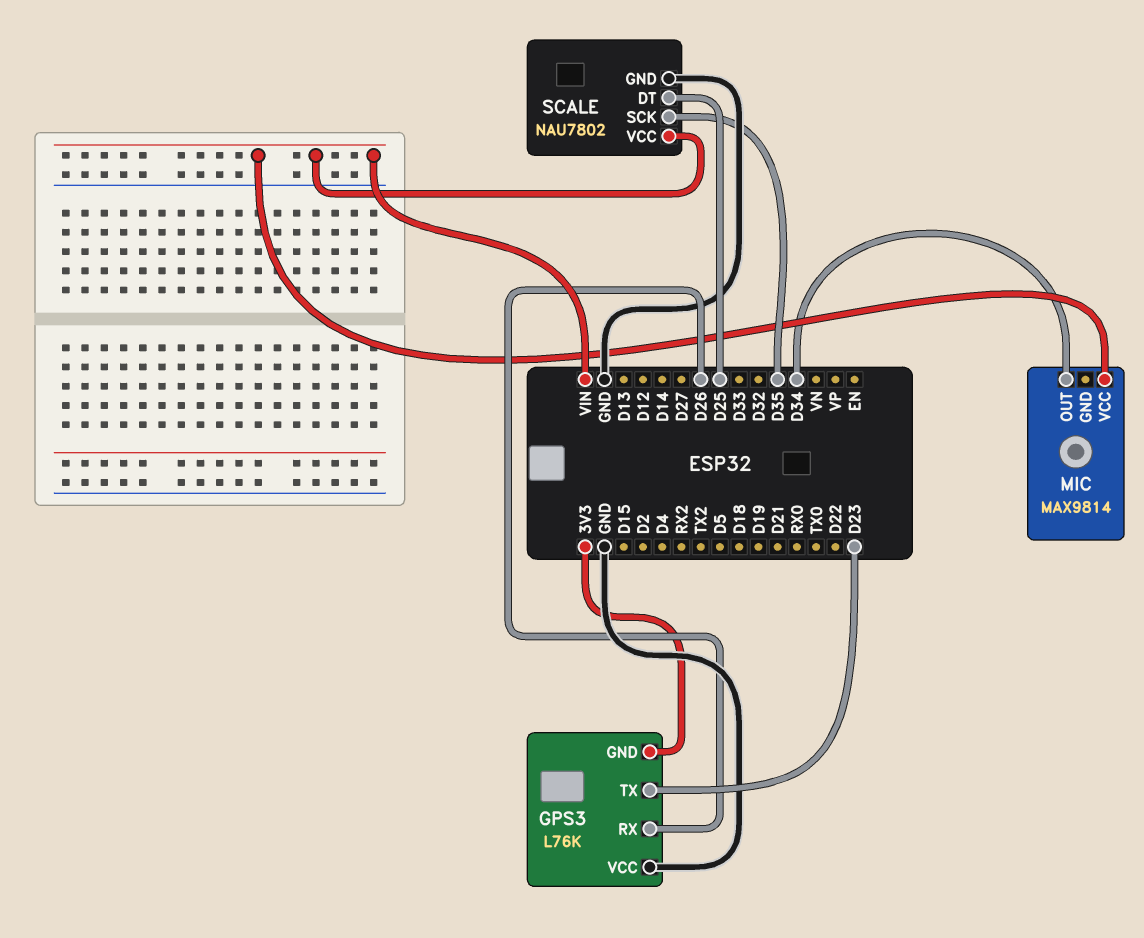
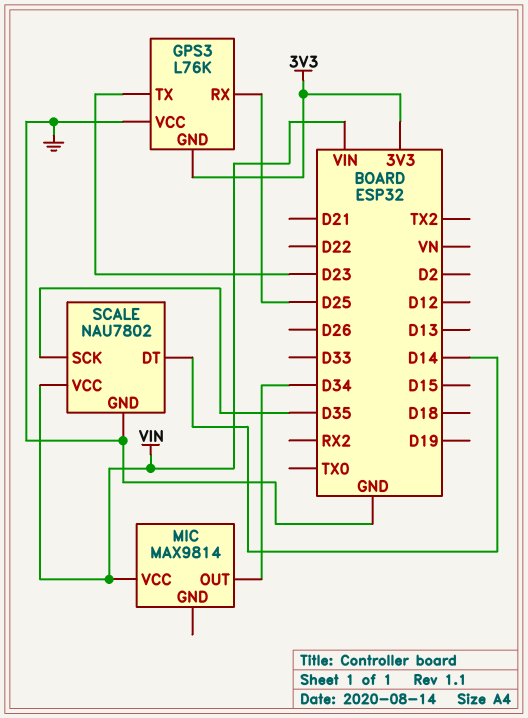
GPS3 pin RX: D26 -> D25
SCALE pin DT: D25 -> D14

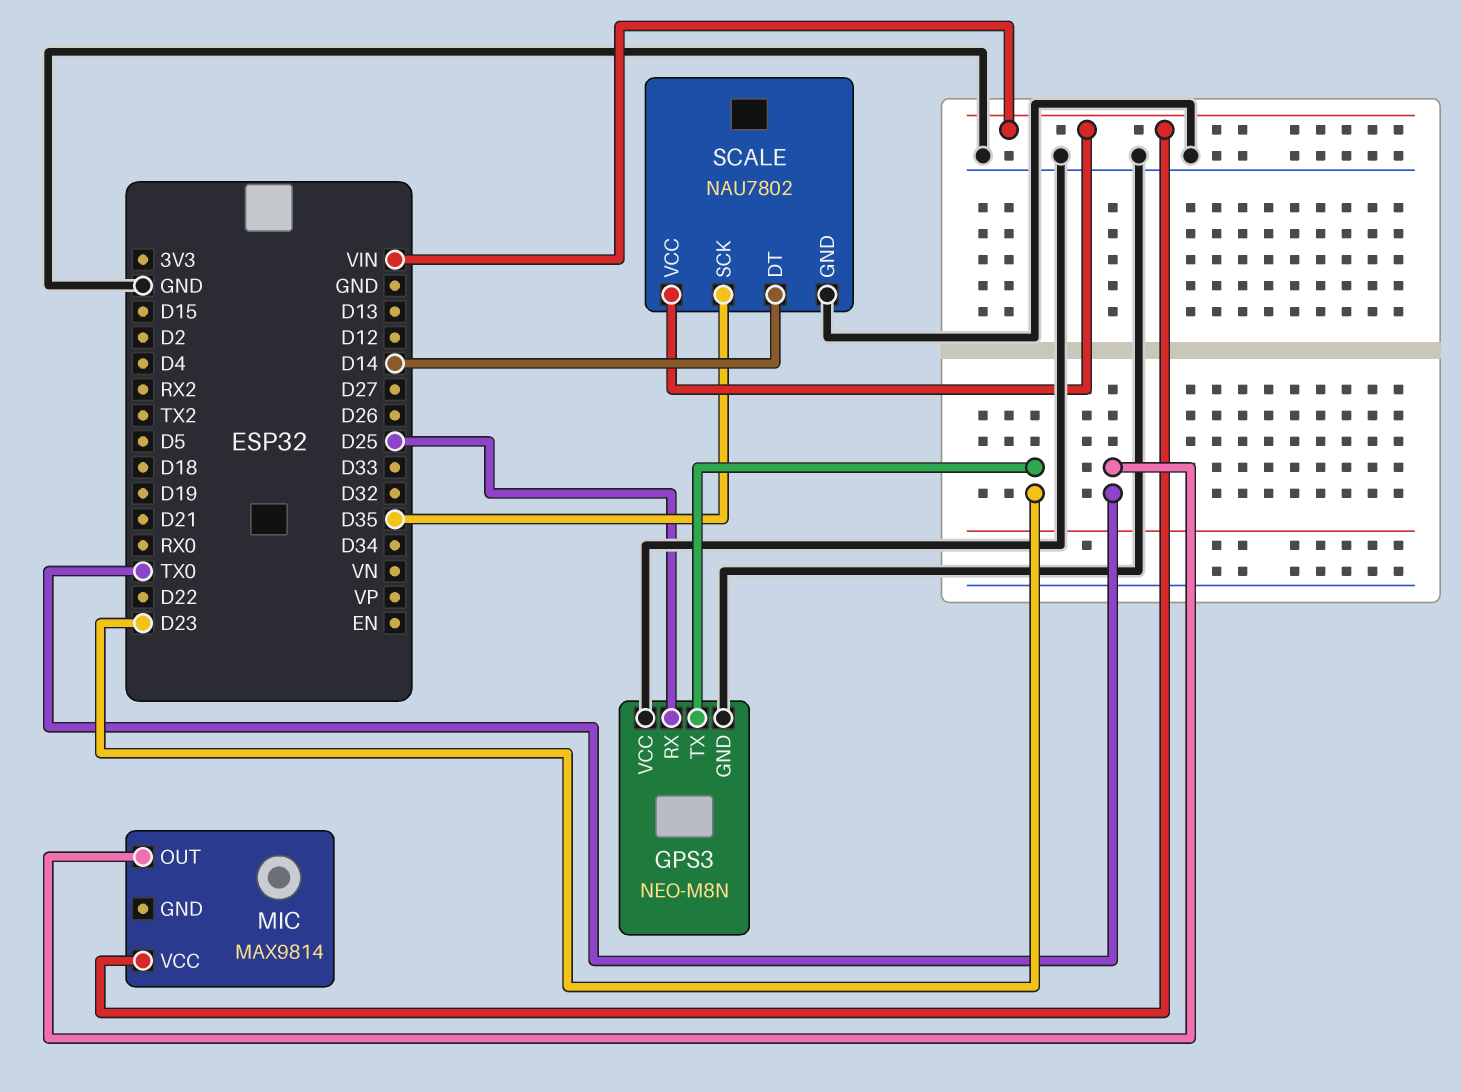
GPS3: L76K -> NEO-M8N
GPS3 pin GND: 3V3 -> GND
MIC pin OUT: D34 -> TX0

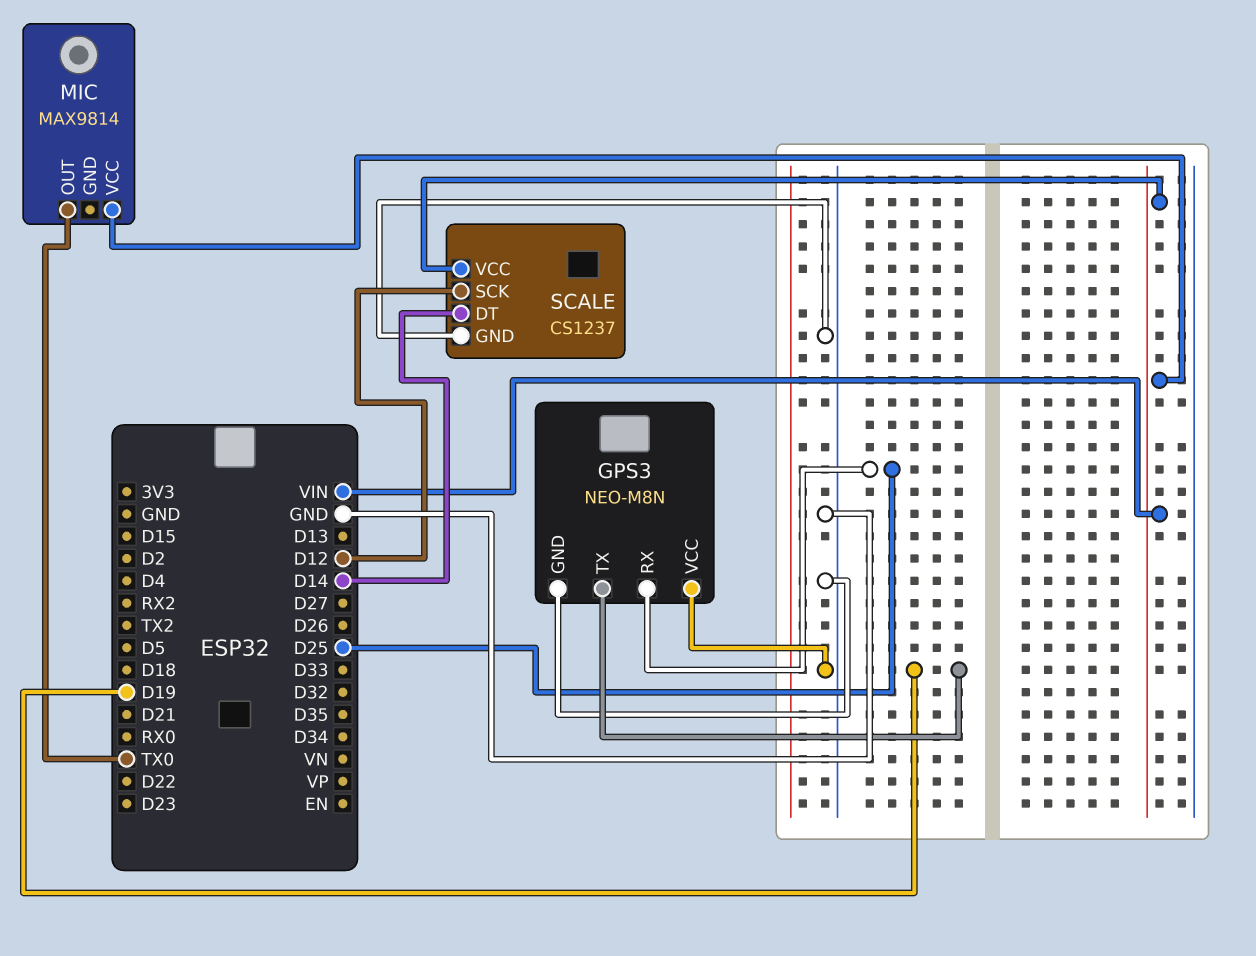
GPS3 pin TX: D23 -> D19
SCALE: NAU7802 -> CS1237
SCALE pin SCK: D35 -> D12

